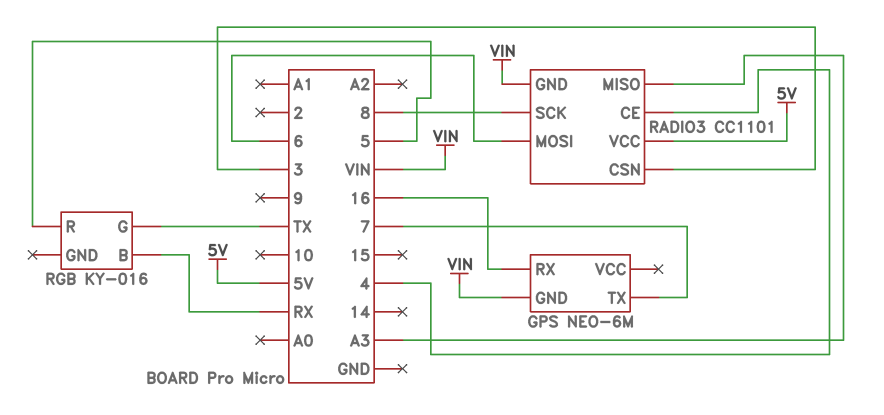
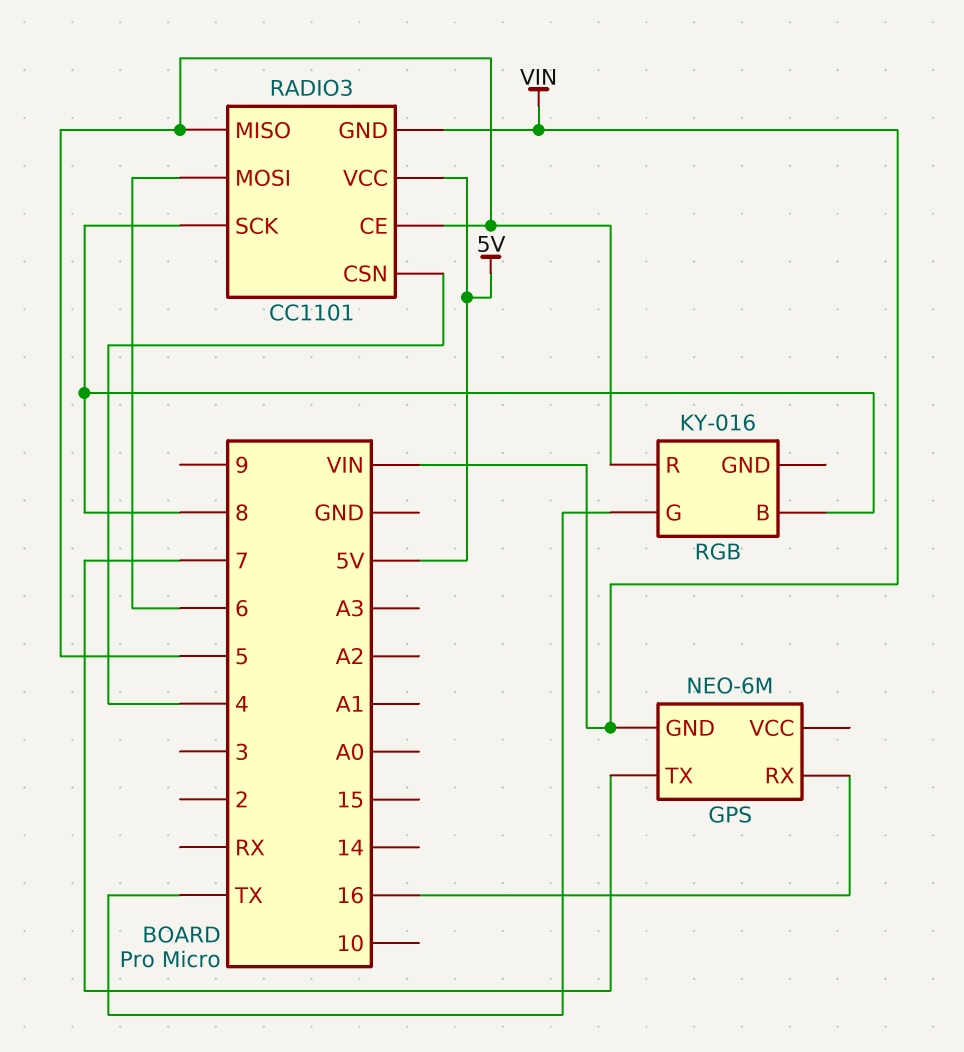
RADIO3 pin CE: 4 -> 5
RADIO3 pin CSN: 3 -> 4
RADIO3 pin MISO: A3 -> 5
RGB pin B: RX -> 8

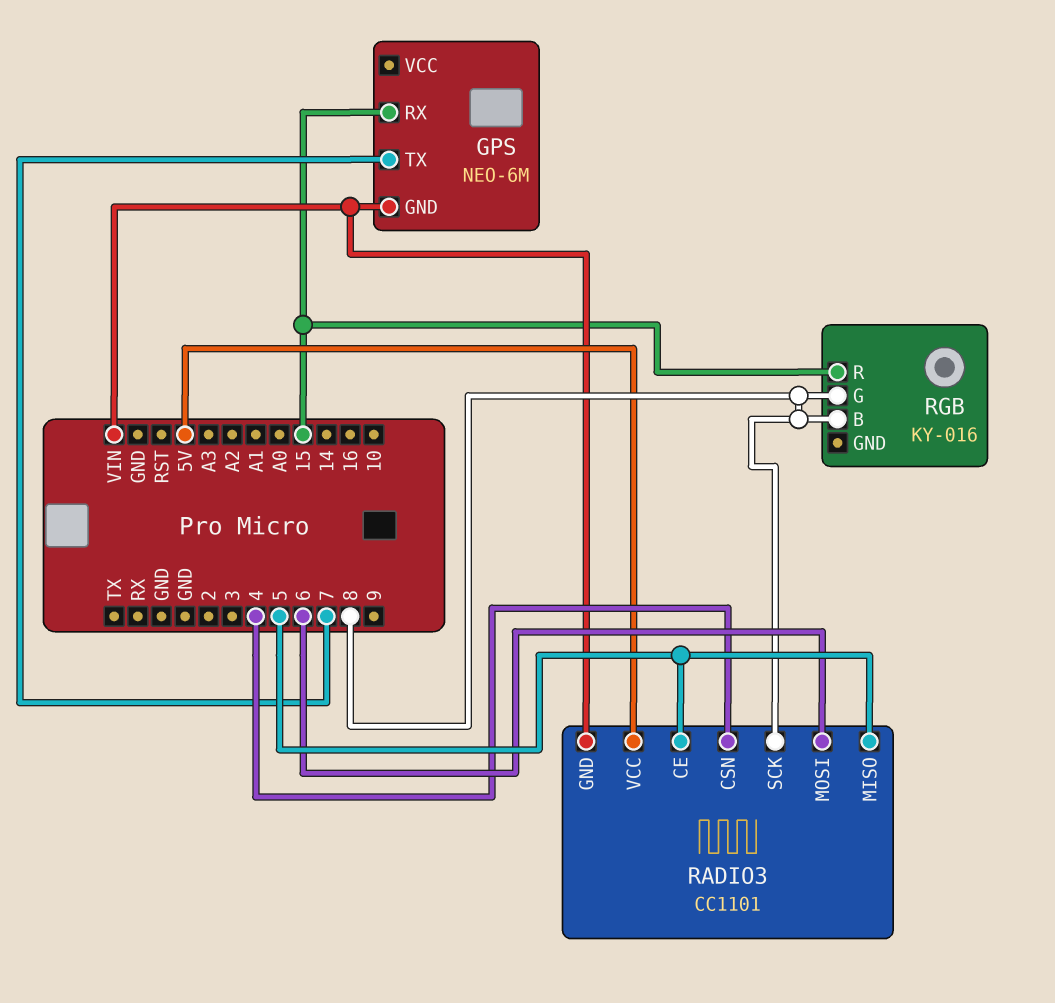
GPS pin RX: 16 -> 15
RGB pin G: TX -> 8
RGB pin R: 5 -> 15

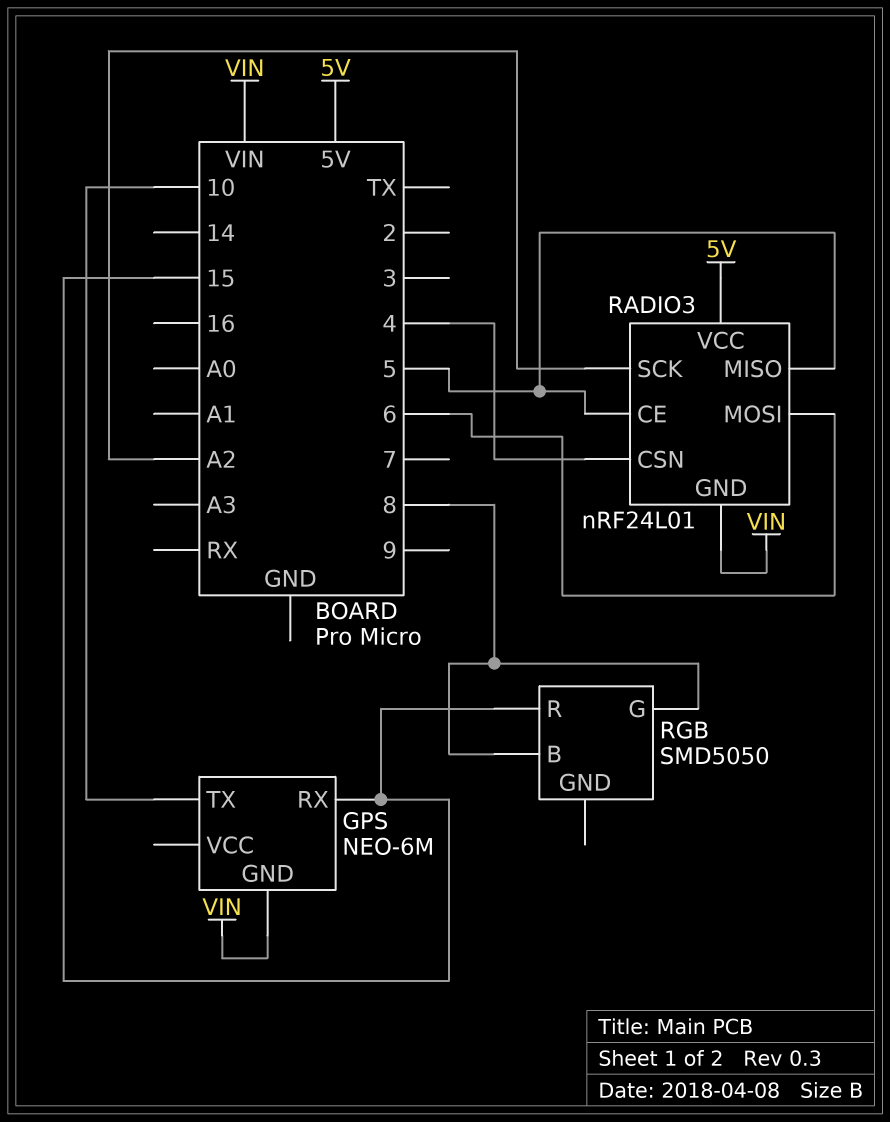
GPS pin TX: 7 -> 10
RADIO3: CC1101 -> nRF24L01
RADIO3 pin SCK: 8 -> A2
RGB: KY-016 -> SMD5050

